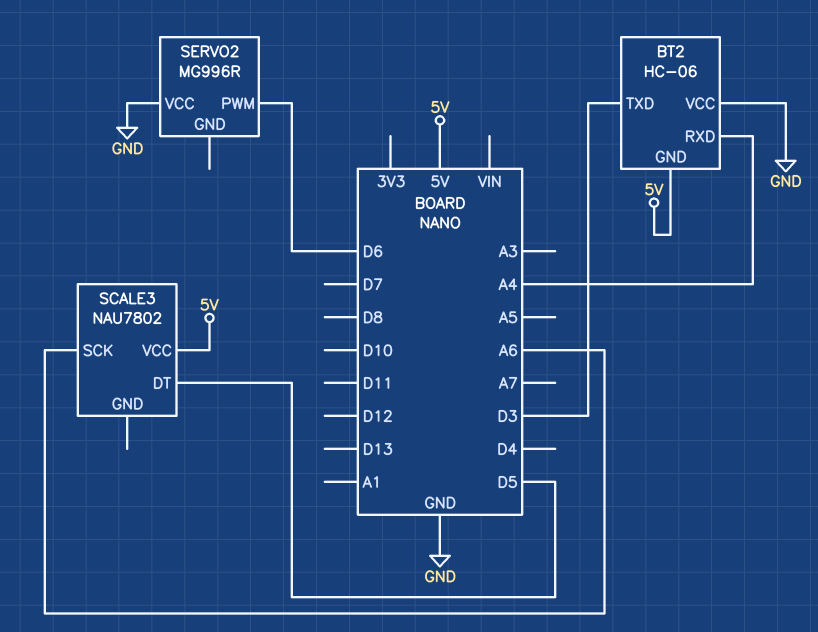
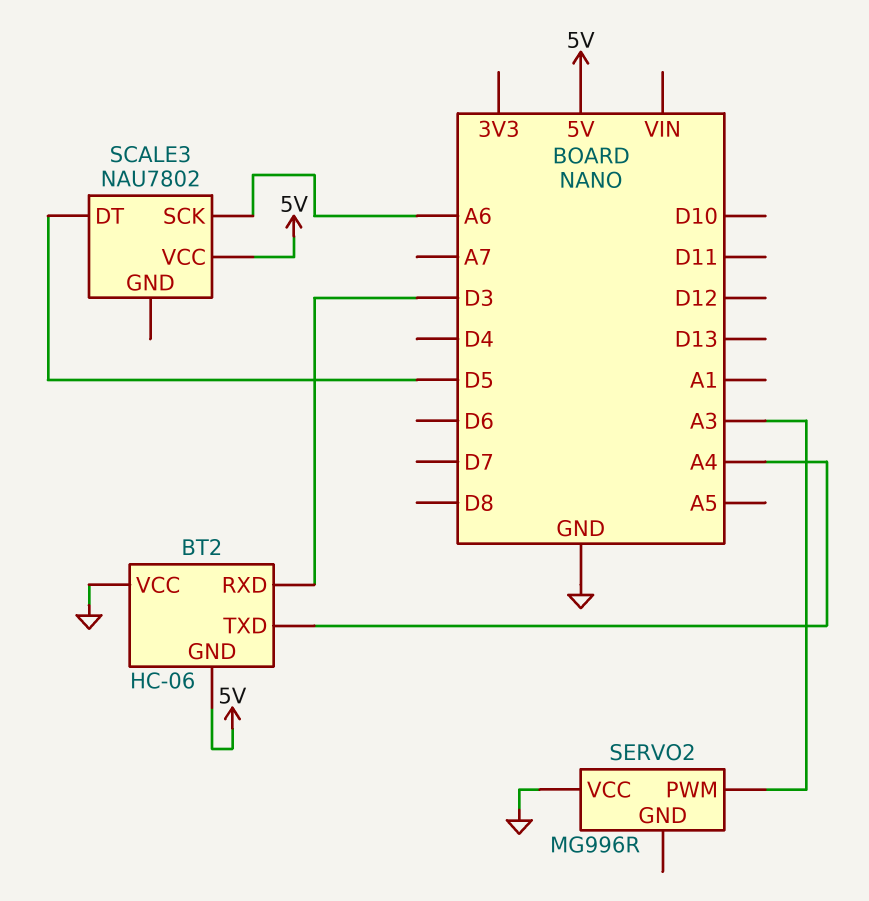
BT2 pin RXD: A4 -> D3
BT2 pin TXD: D3 -> A4
SERVO2 pin PWM: D6 -> A3

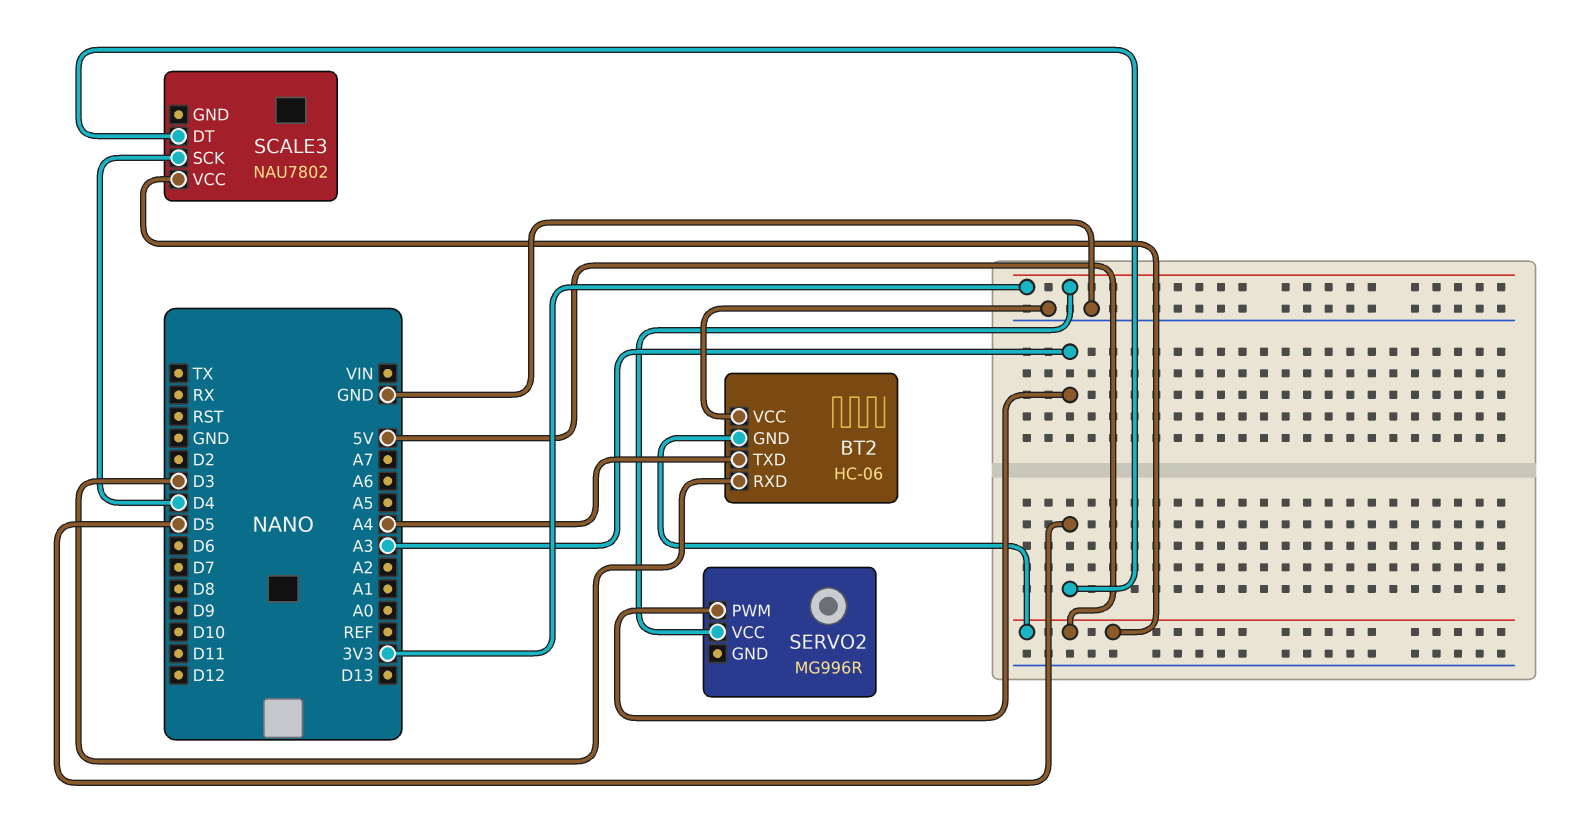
SCALE3 pin SCK: A6 -> D4
SERVO2 pin VCC: GND -> 3V3

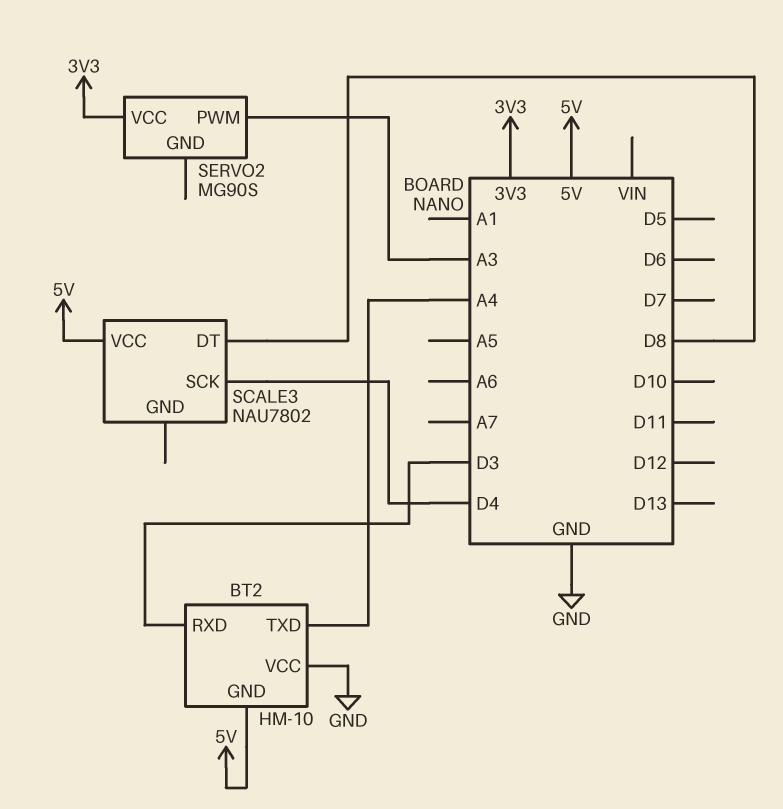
BT2: HC-06 -> HM-10
SCALE3 pin DT: D5 -> D8
SERVO2: MG996R -> MG90S

